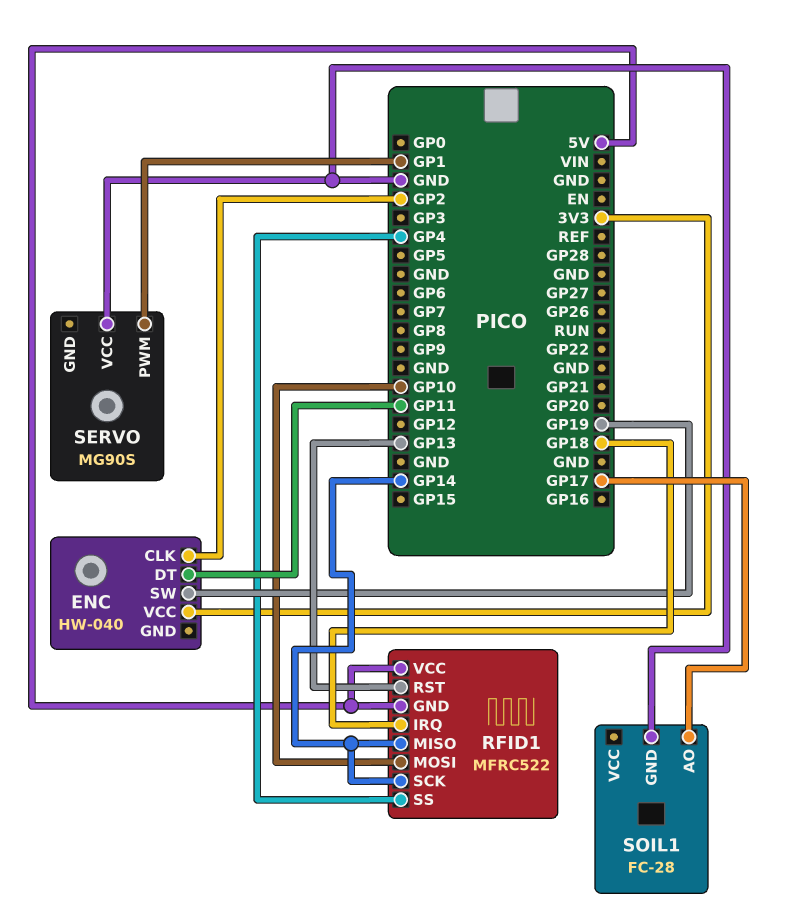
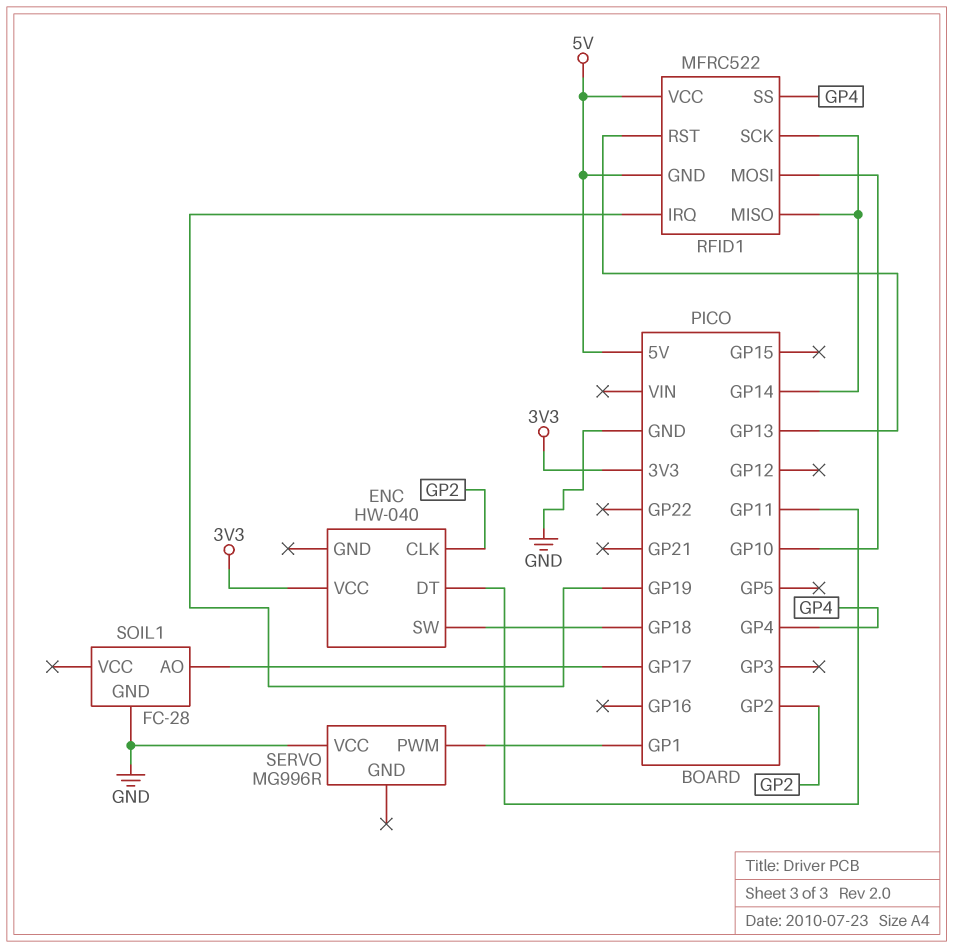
ENC pin SW: GP19 -> GP18
RFID1 pin IRQ: GP18 -> GP19
SERVO: MG90S -> MG996R

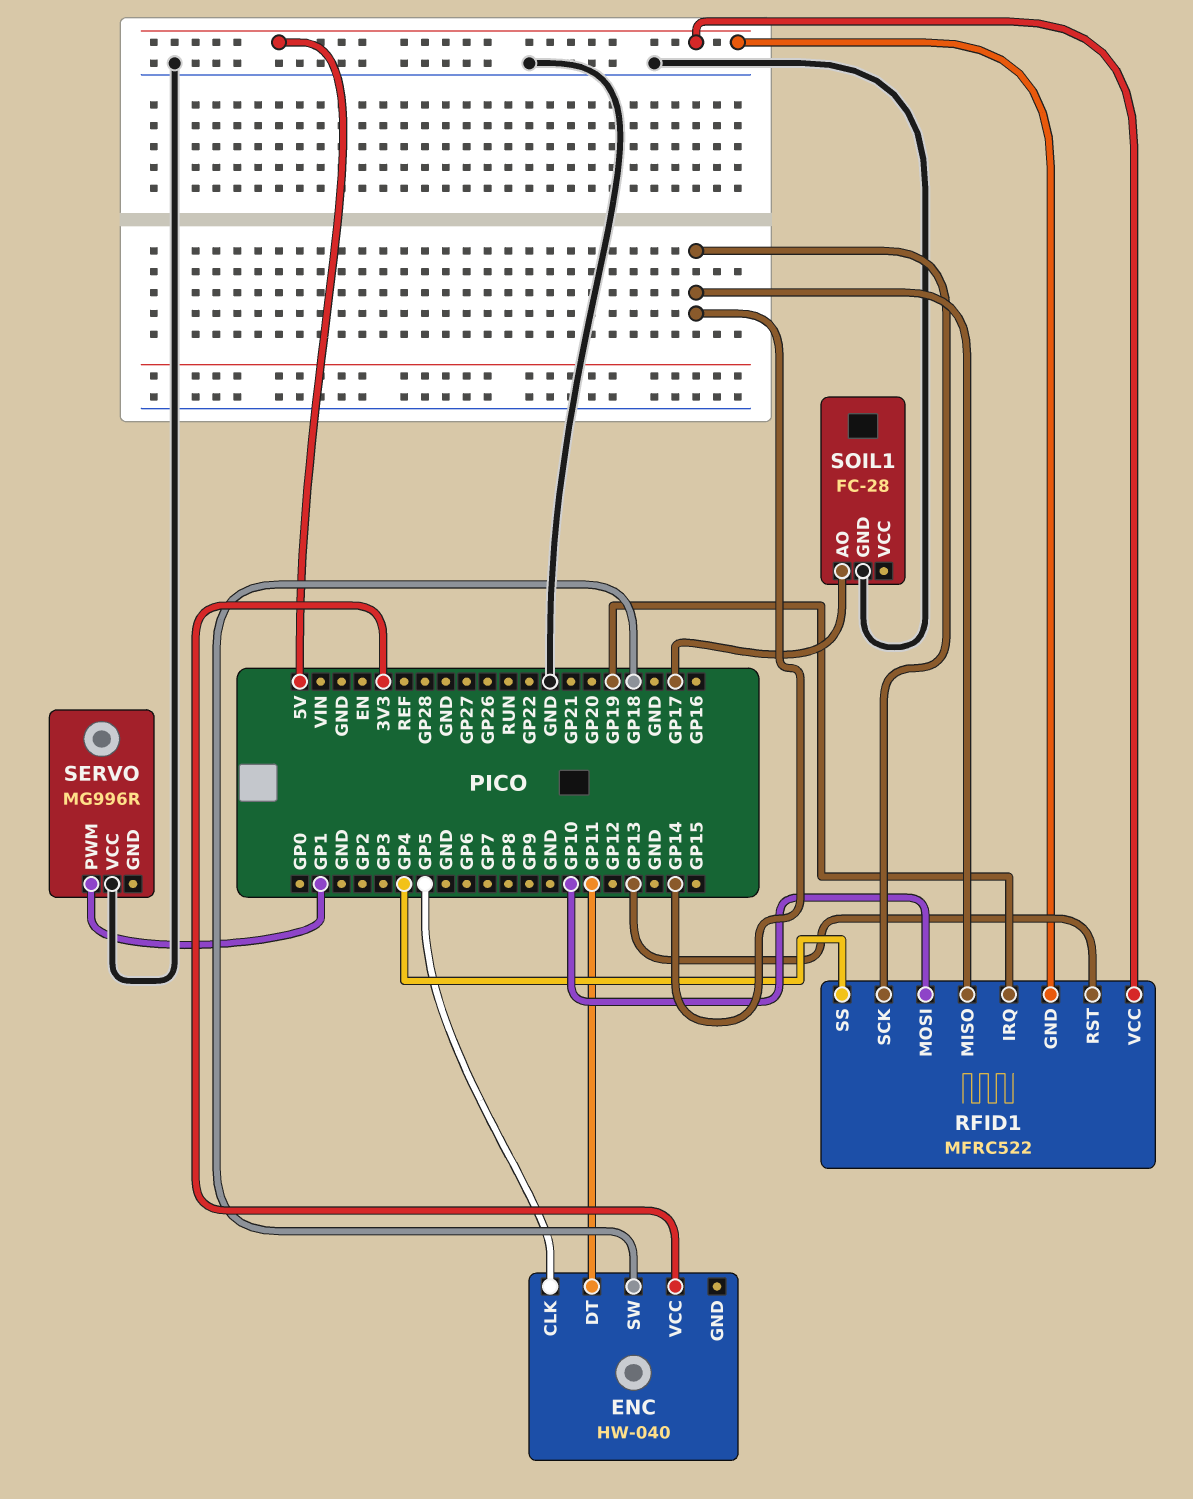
ENC pin CLK: GP2 -> GP5

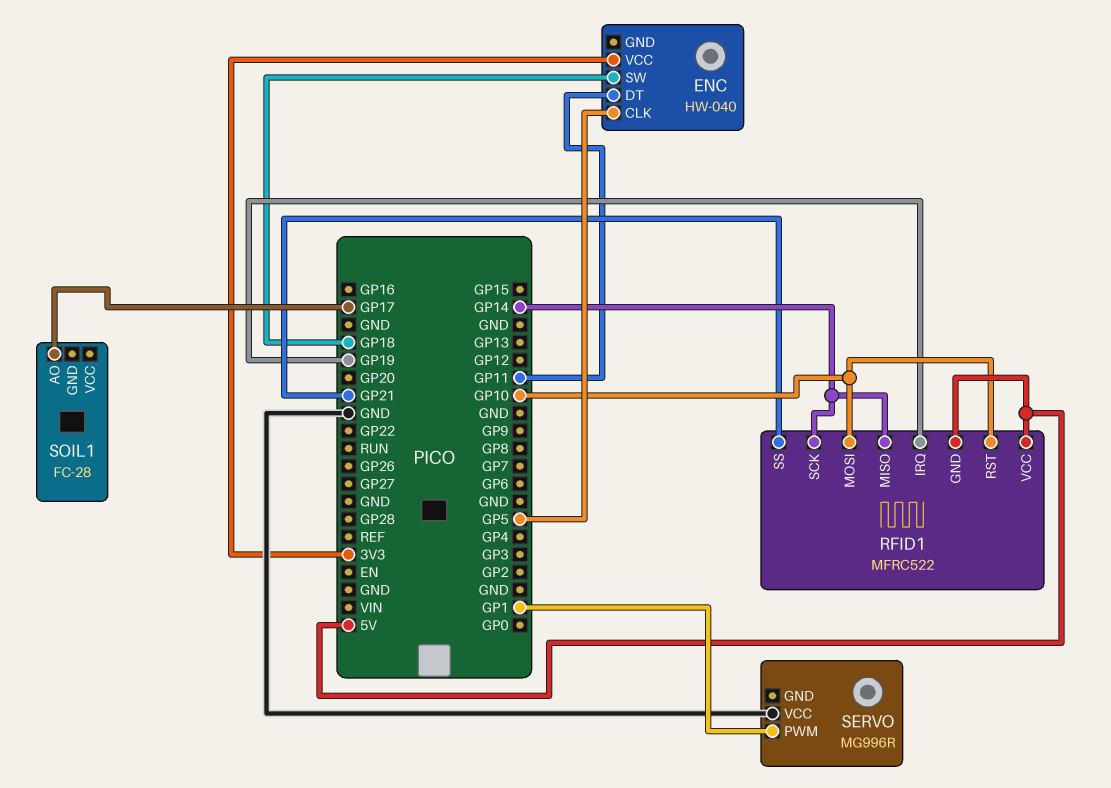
RFID1 pin RST: GP13 -> GP10
RFID1 pin SS: GP4 -> GP21
SOIL1 pin GND: GND -> none

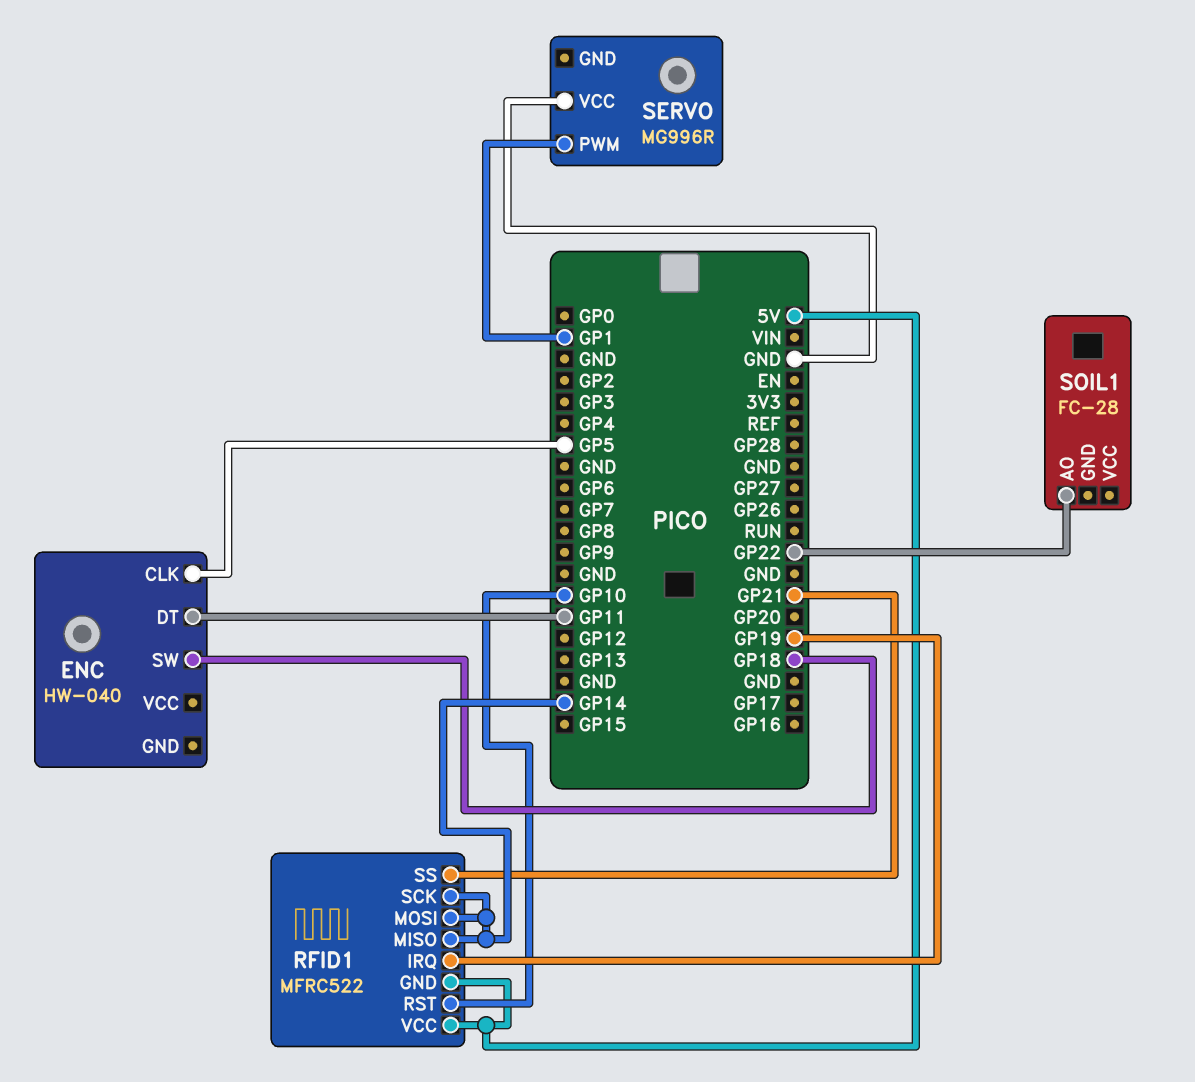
ENC pin VCC: 3V3 -> none
RFID1 pin MOSI: GP10 -> GP14
SOIL1 pin AO: GP17 -> GP22

